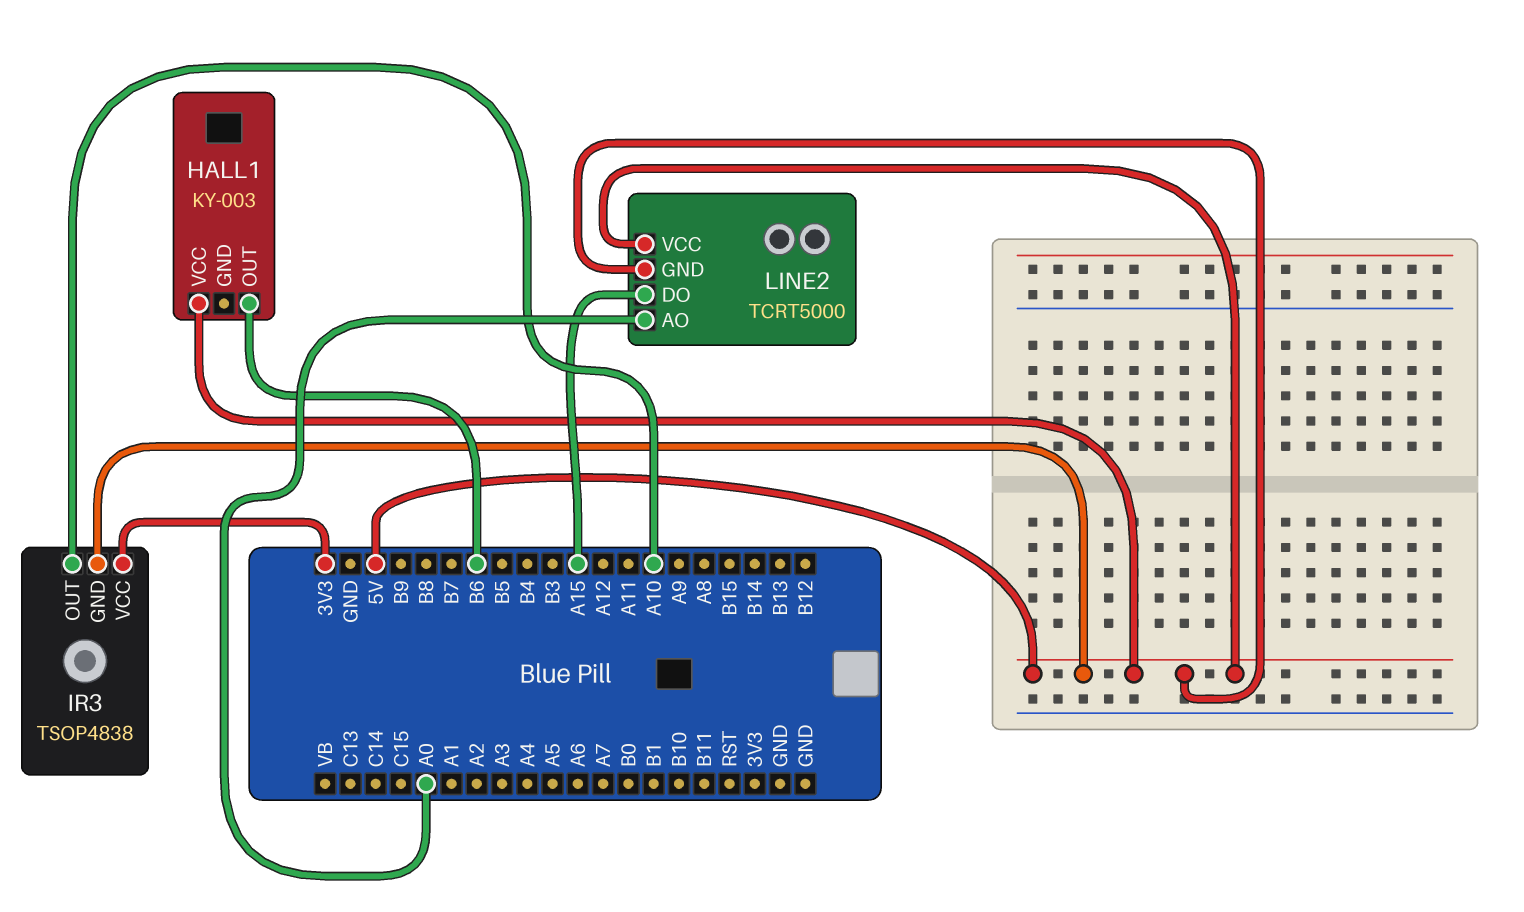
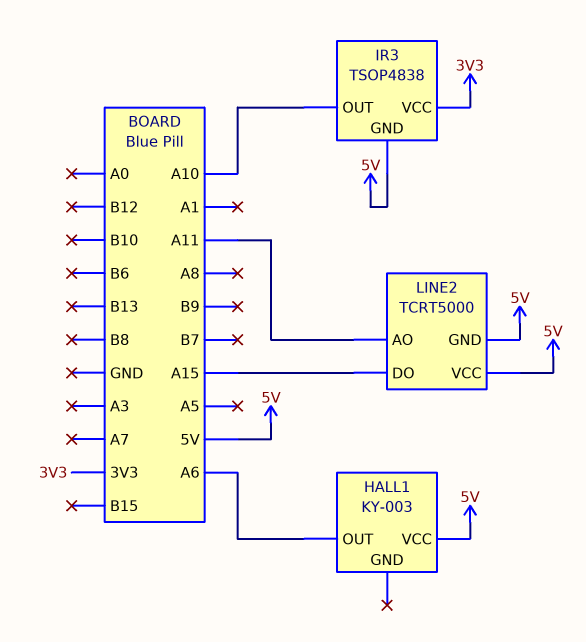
HALL1 pin OUT: B6 -> A6
LINE2 pin AO: A0 -> A11

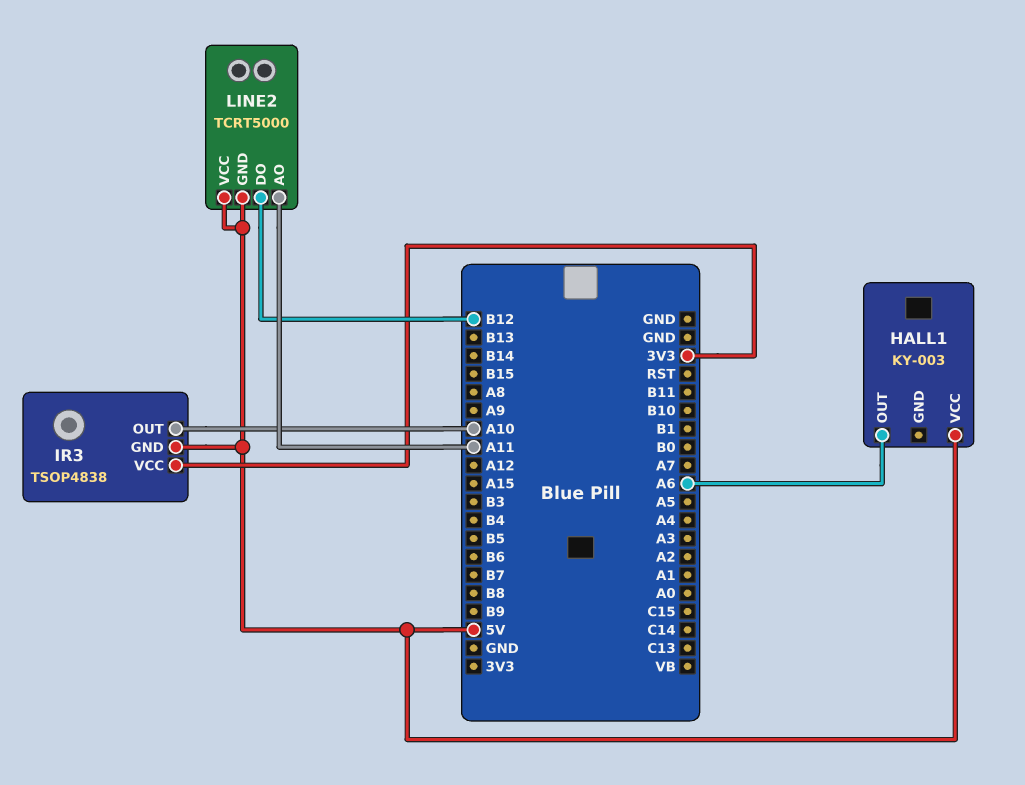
LINE2 pin DO: A15 -> B12

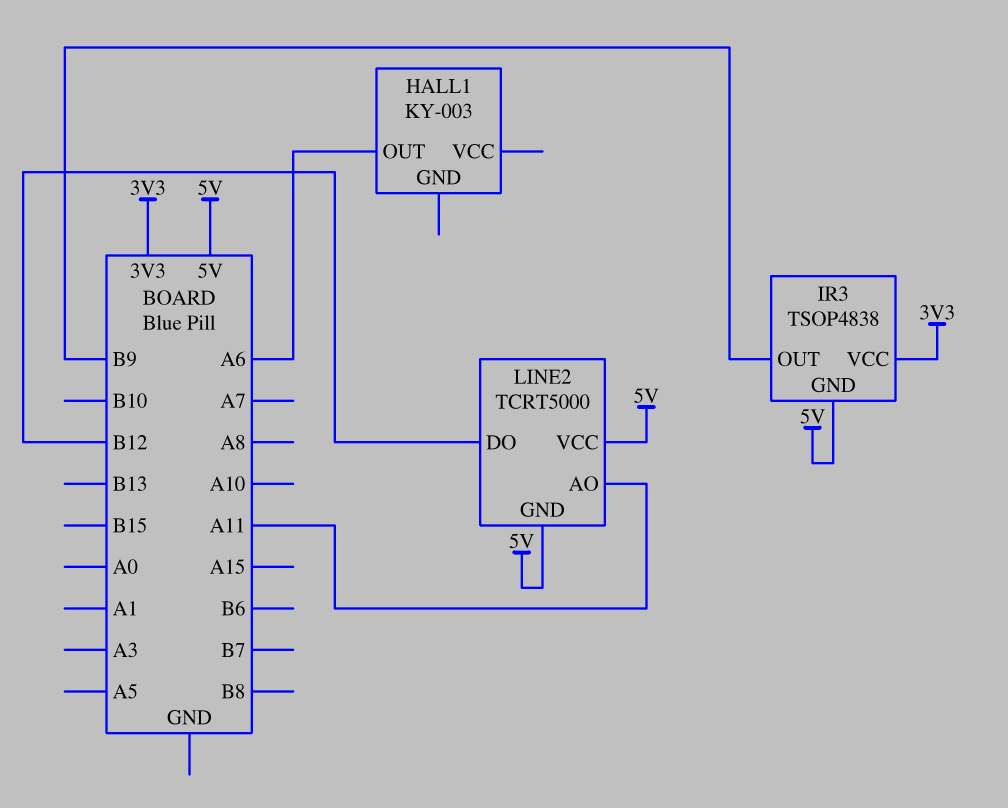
HALL1 pin VCC: 5V -> none
IR3 pin OUT: A10 -> B9

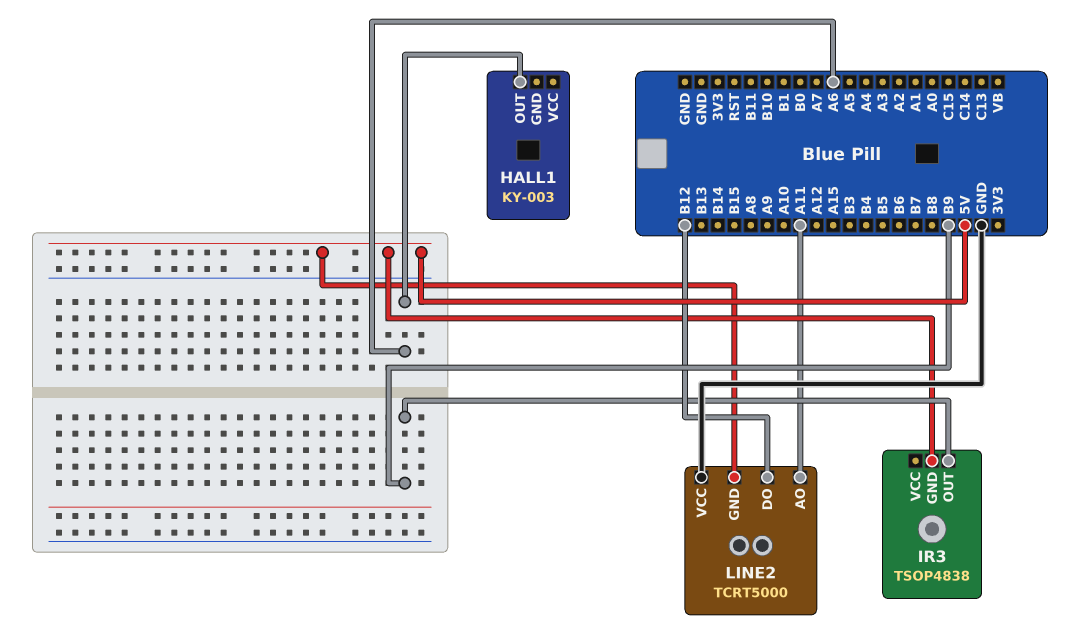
IR3 pin VCC: 3V3 -> none
LINE2 pin VCC: 5V -> GND

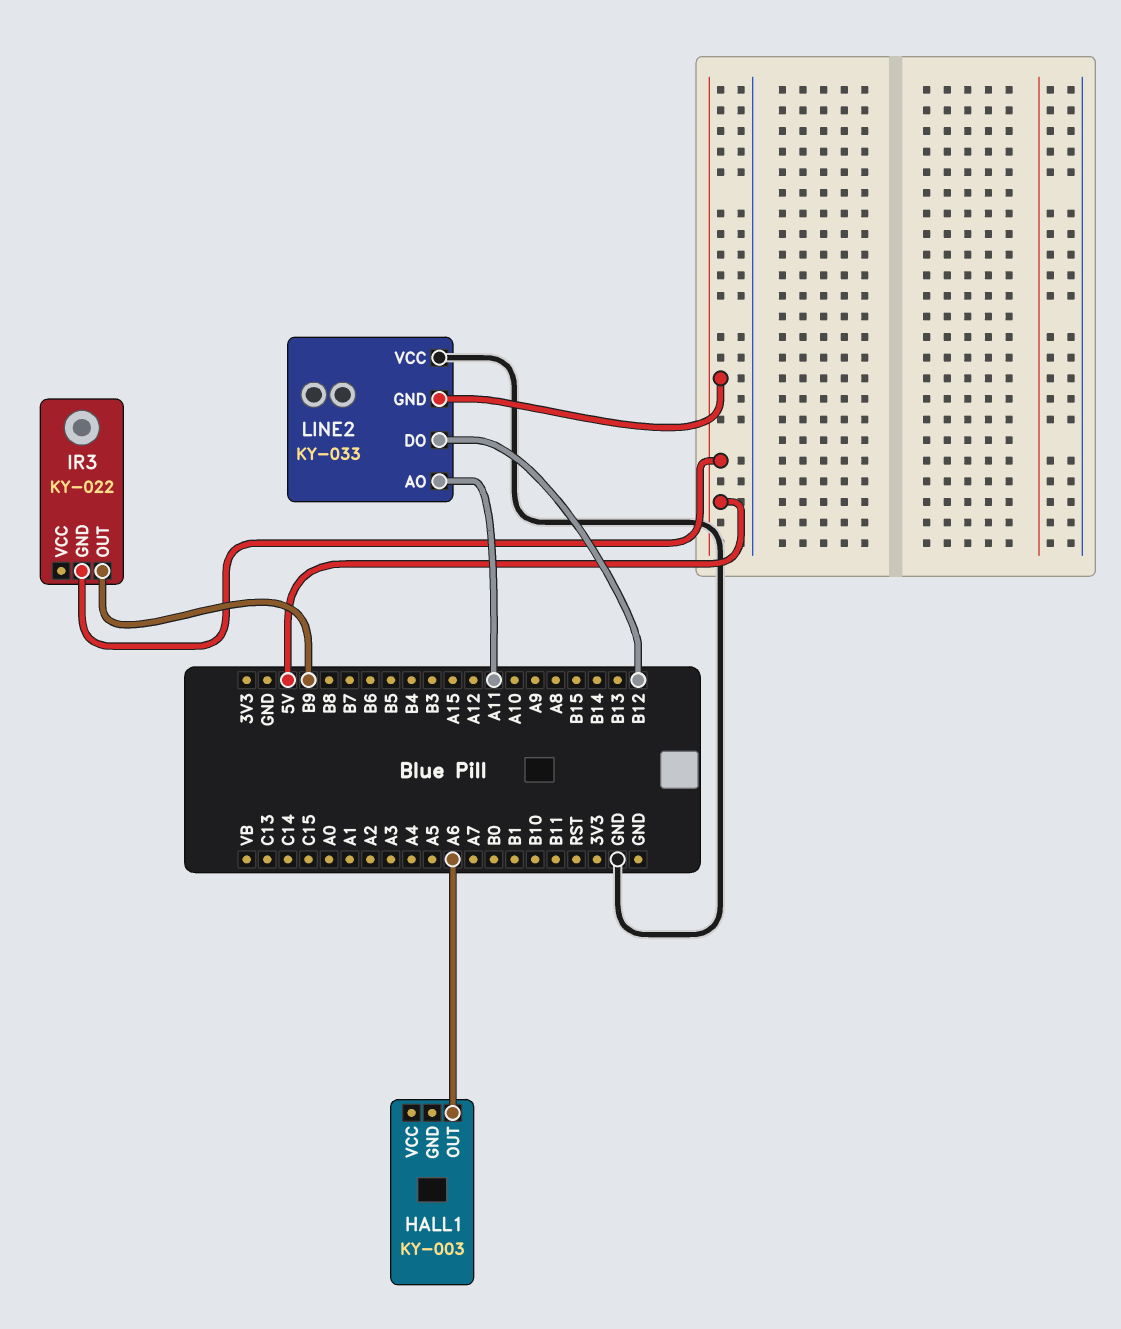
IR3: TSOP4838 -> KY-022
LINE2: TCRT5000 -> KY-033

